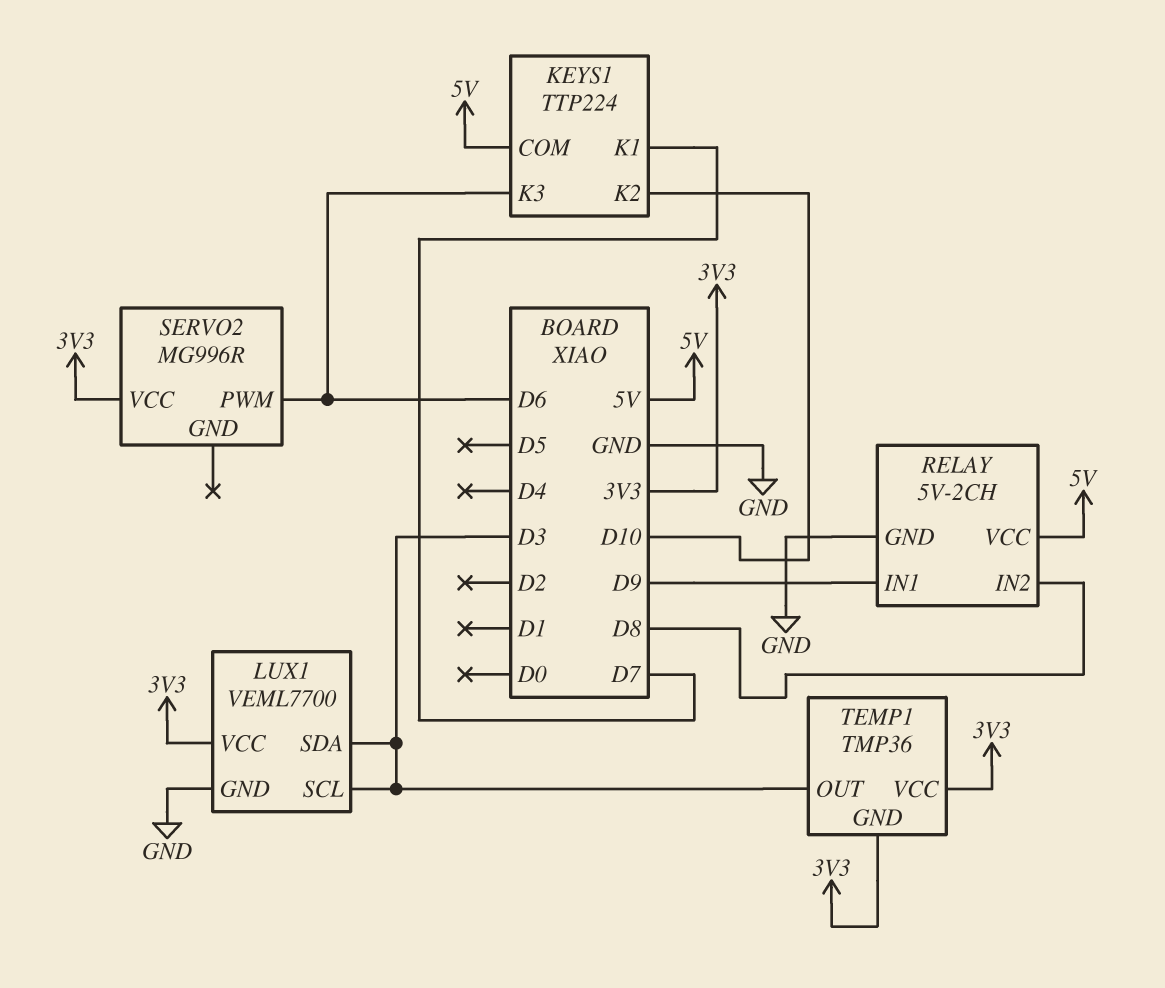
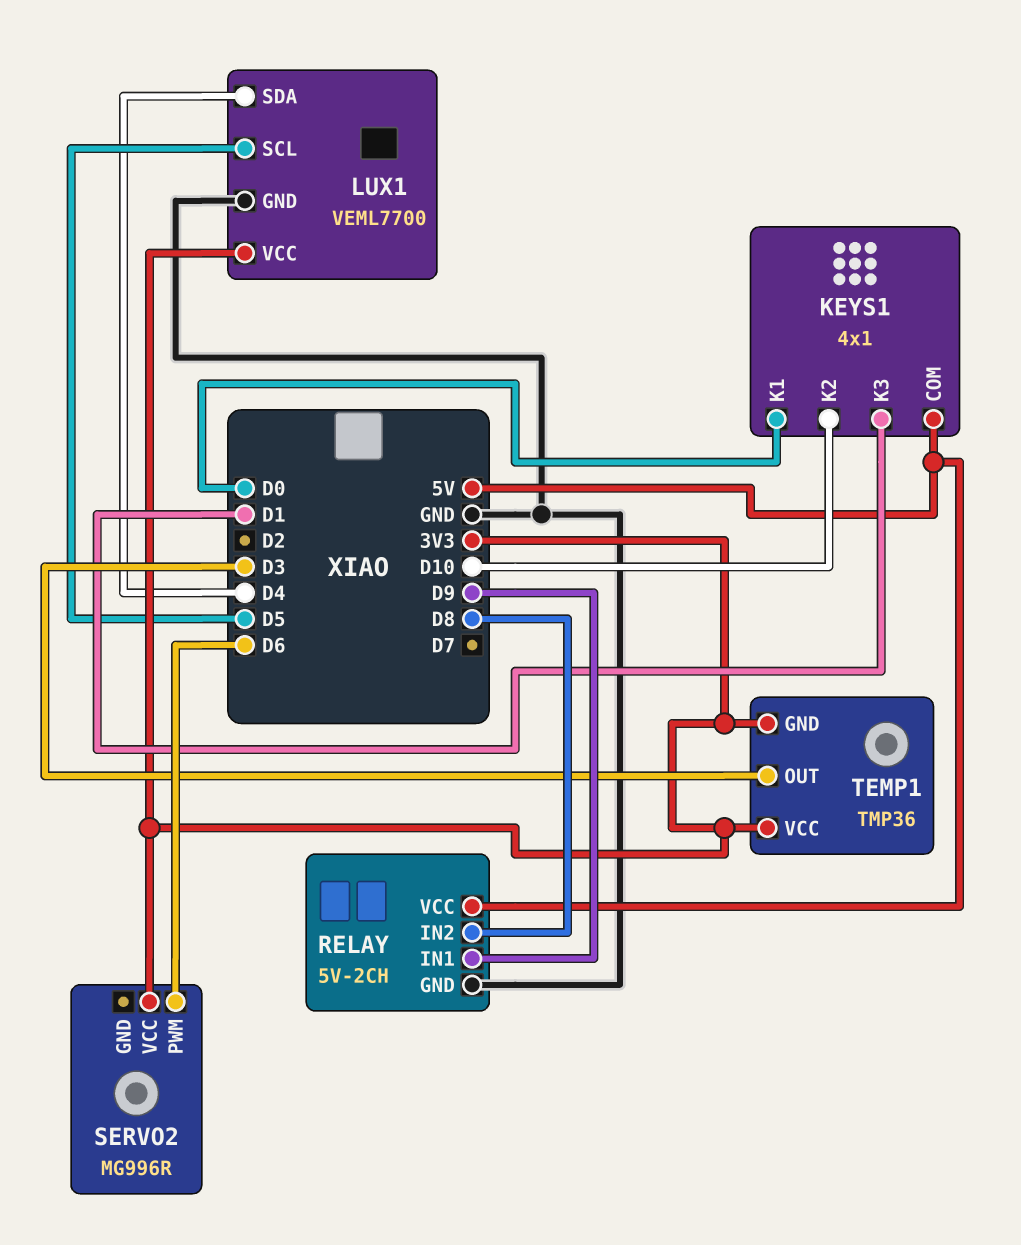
KEYS1: TTP224 -> 4x1
KEYS1 pin K1: D7 -> D0
KEYS1 pin K3: D6 -> D1
LUX1 pin SCL: D3 -> D5
LUX1 pin SDA: D3 -> D4

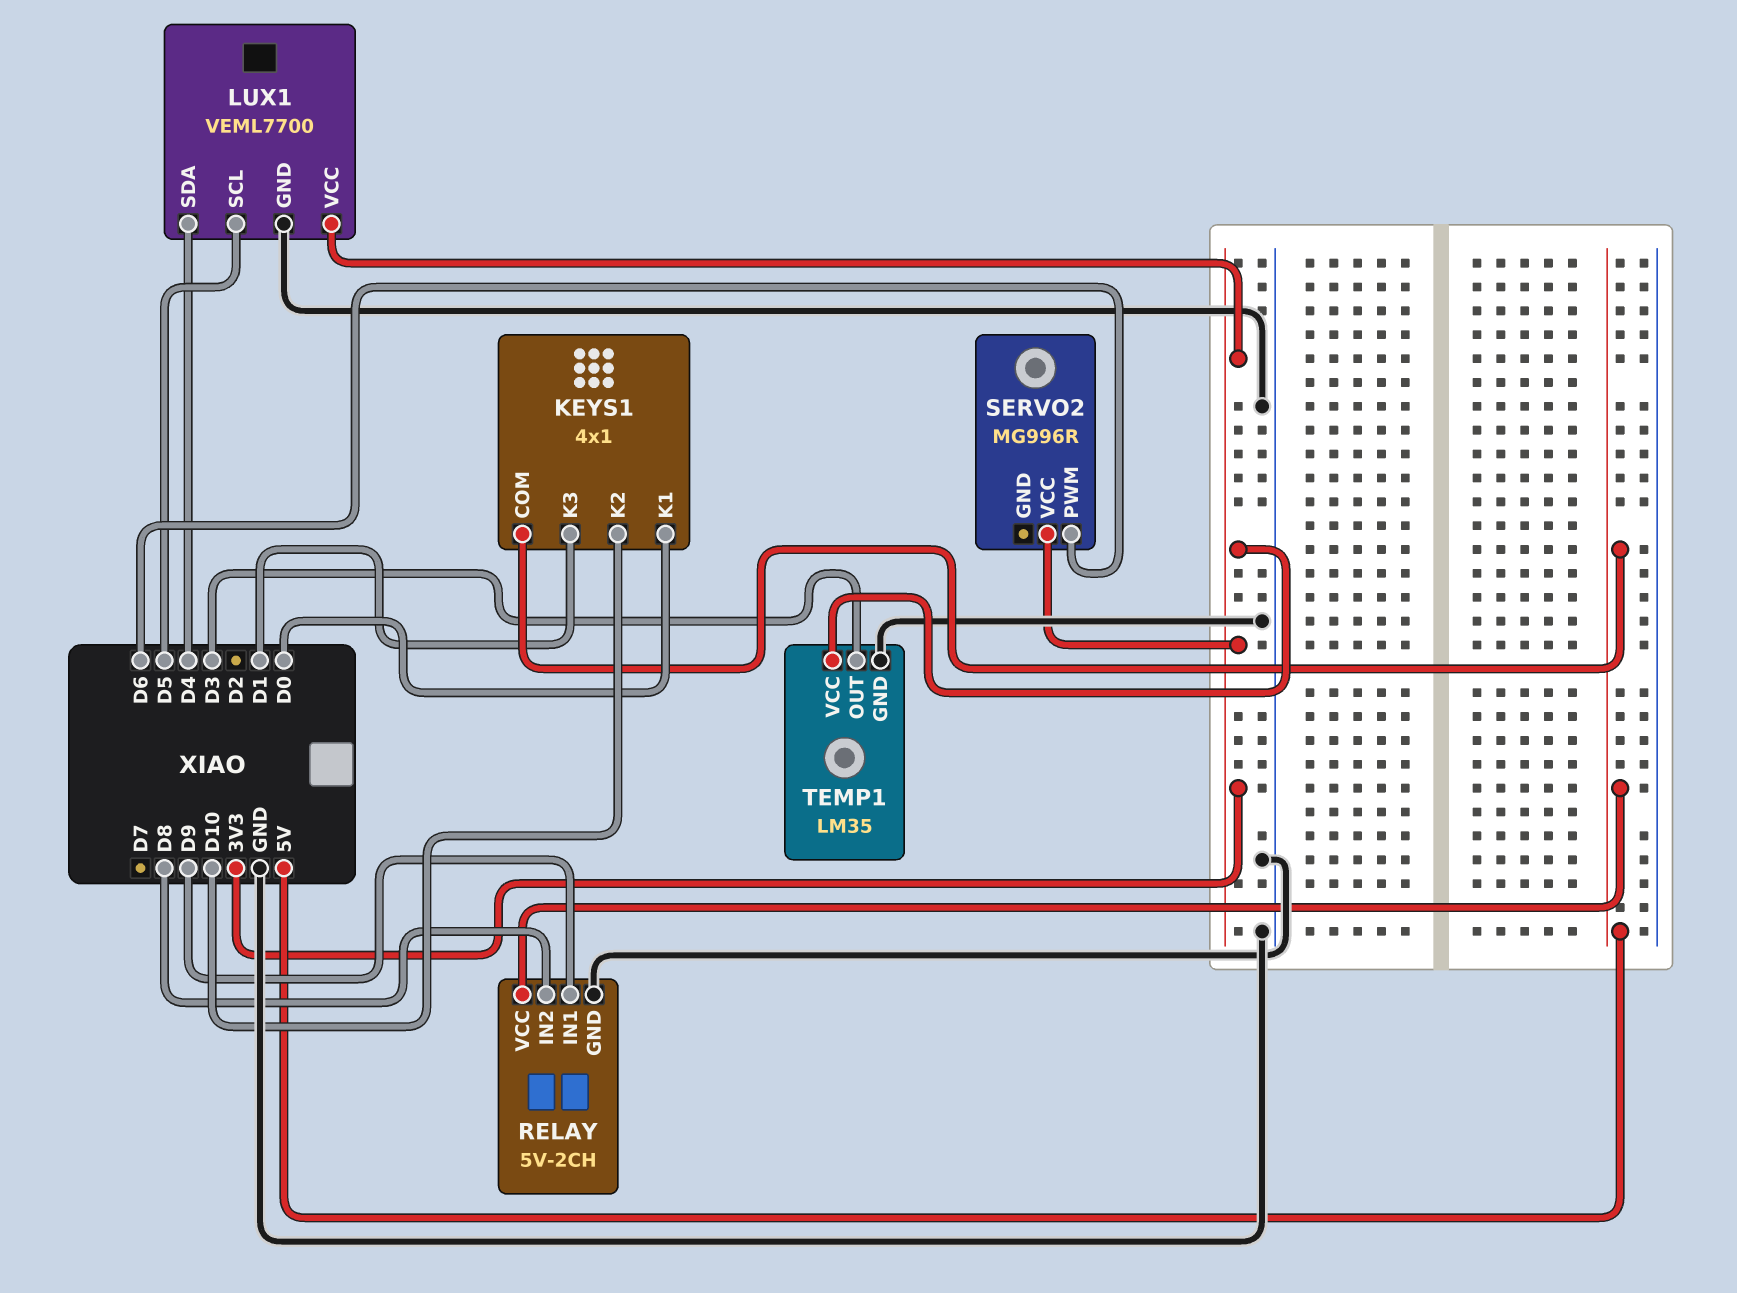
TEMP1: TMP36 -> LM35
TEMP1 pin GND: 3V3 -> GND

